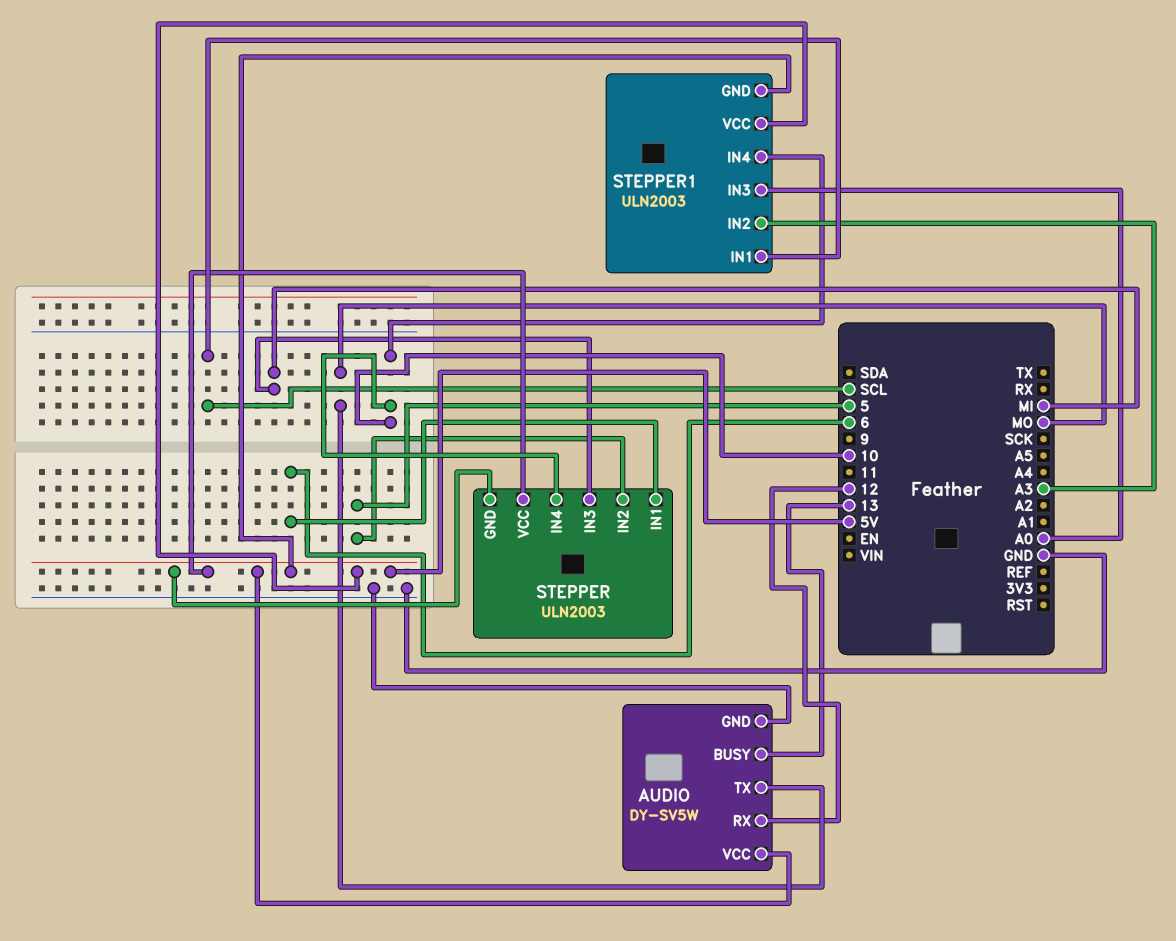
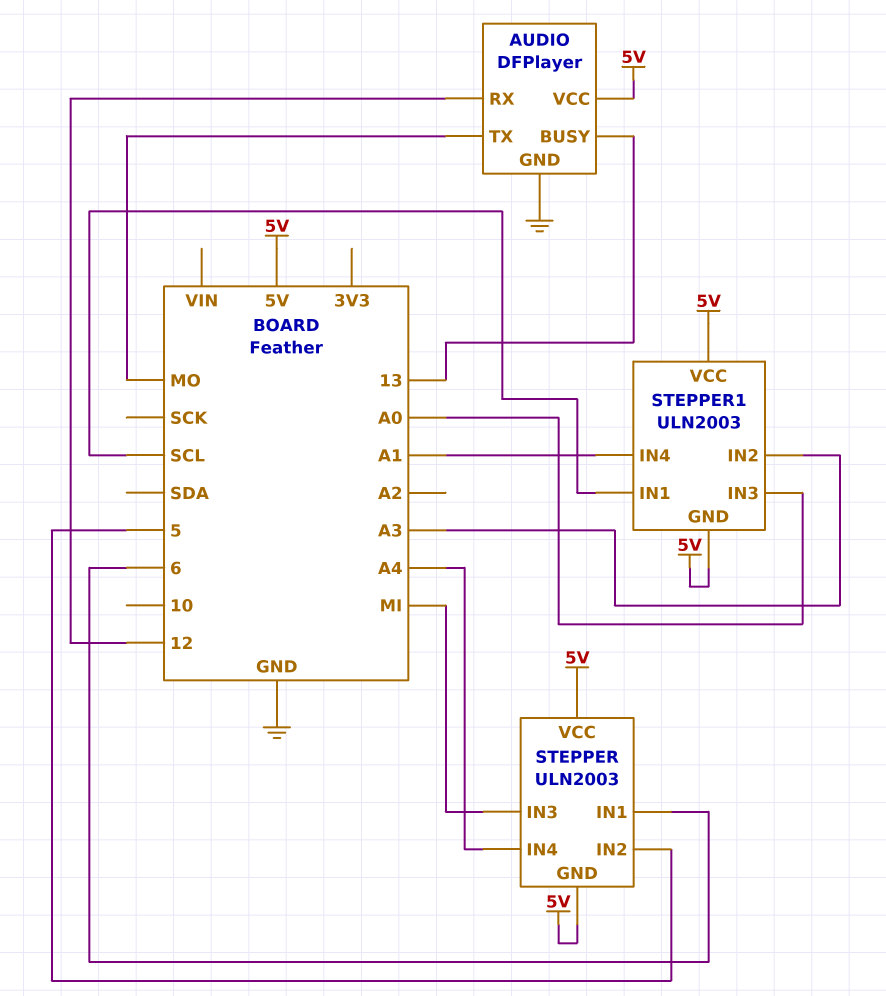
AUDIO: DY-SV5W -> DFPlayer
STEPPER pin IN4: 10 -> A4
STEPPER1 pin IN4: 10 -> A1

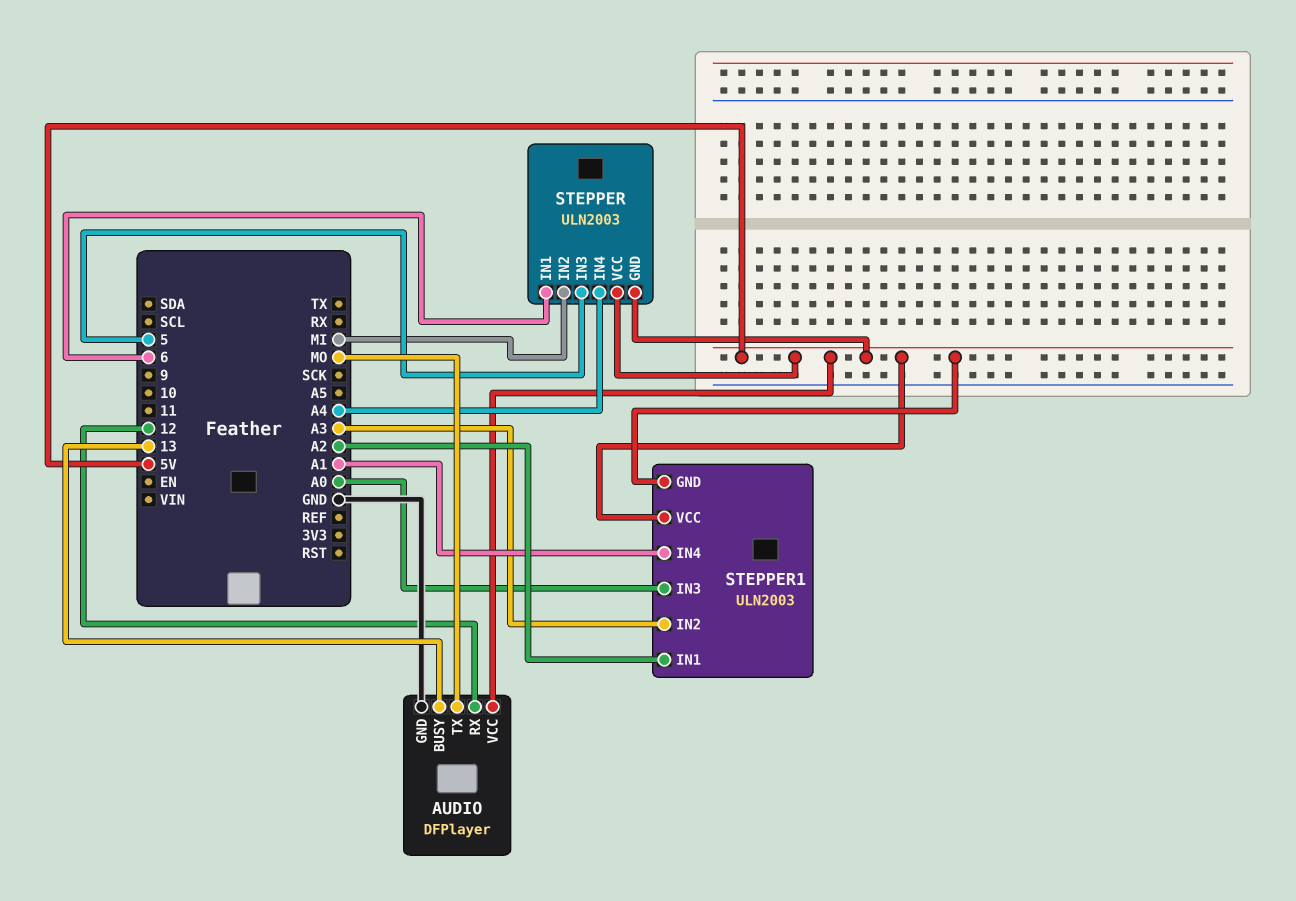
STEPPER pin IN2: 5 -> MI
STEPPER pin IN3: MI -> 5
STEPPER1 pin IN1: SCL -> A2

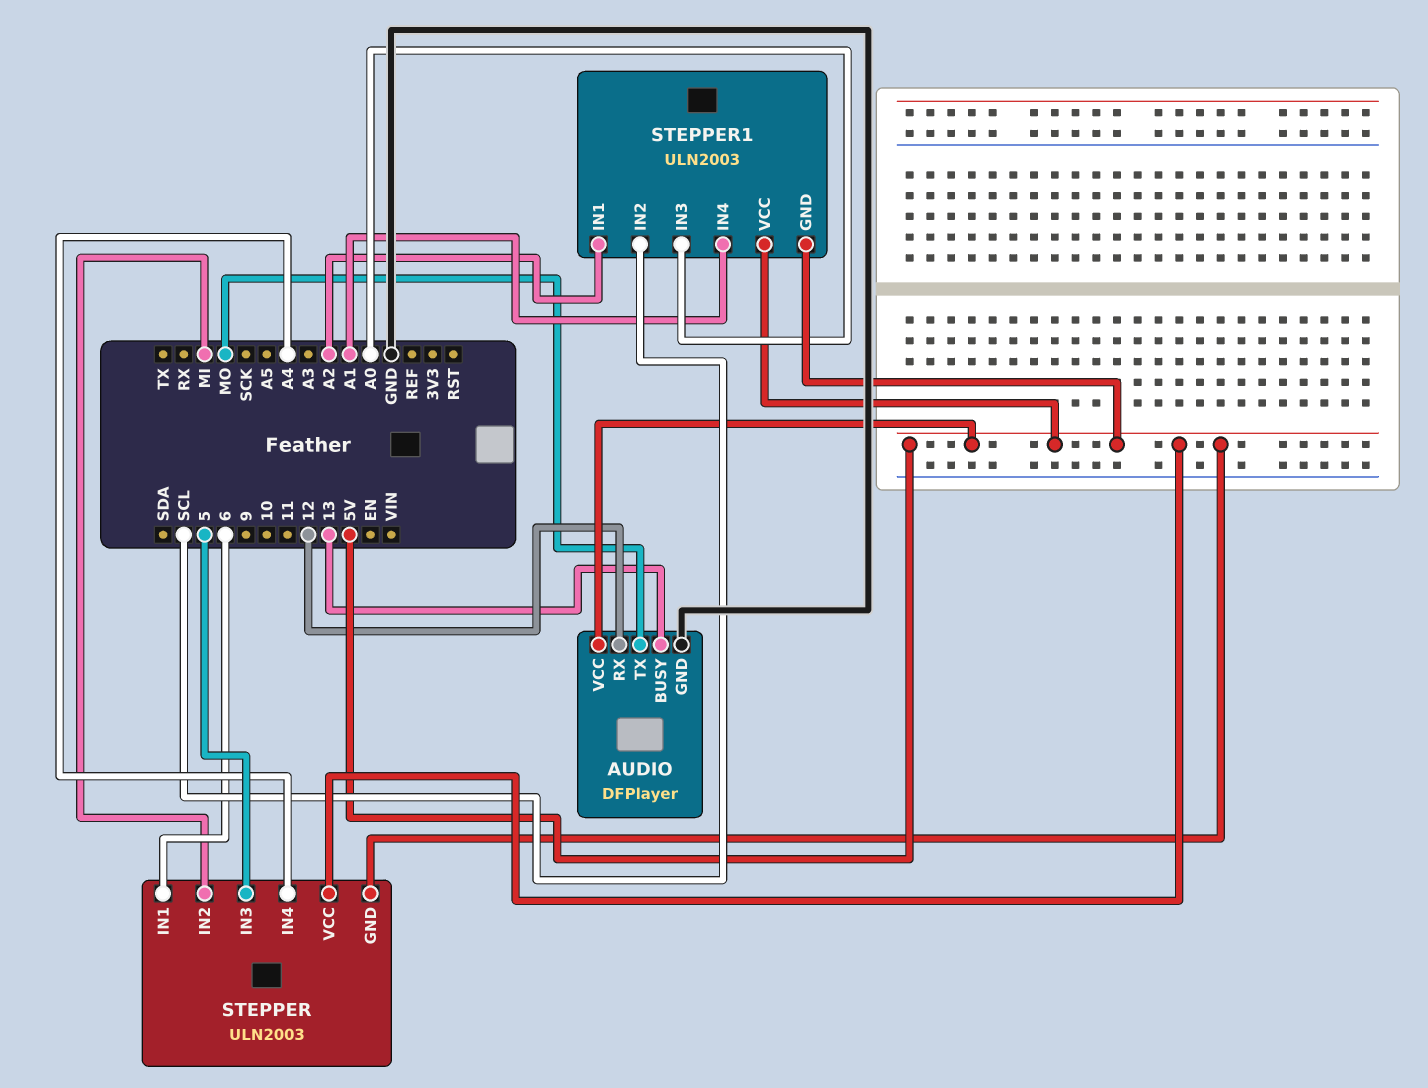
STEPPER1 pin IN2: A3 -> SCL

